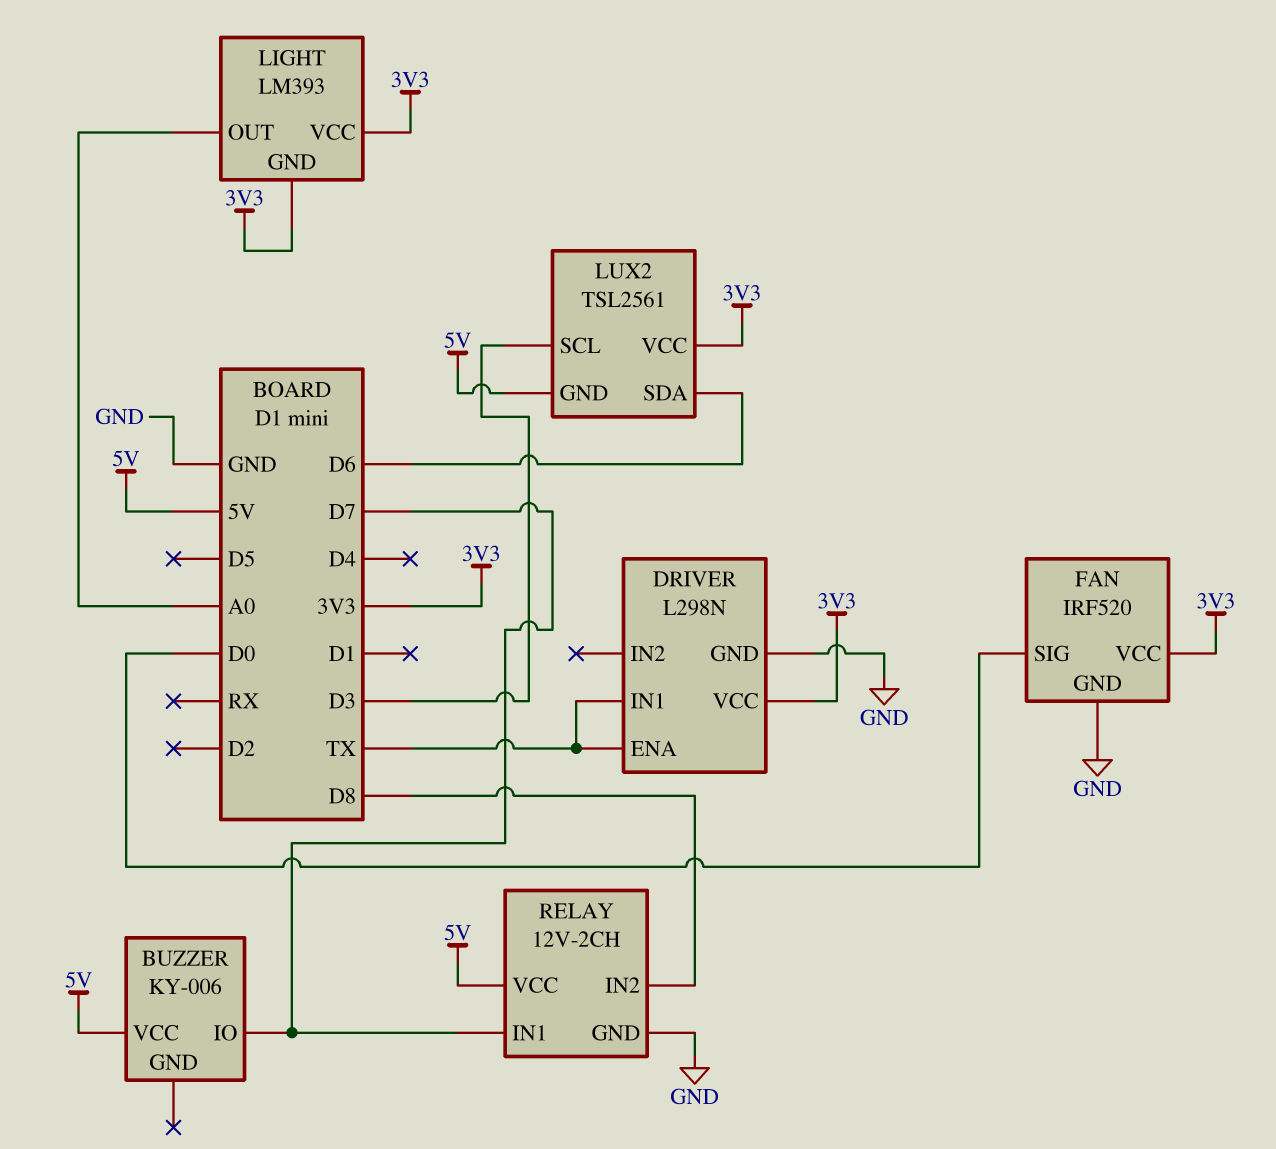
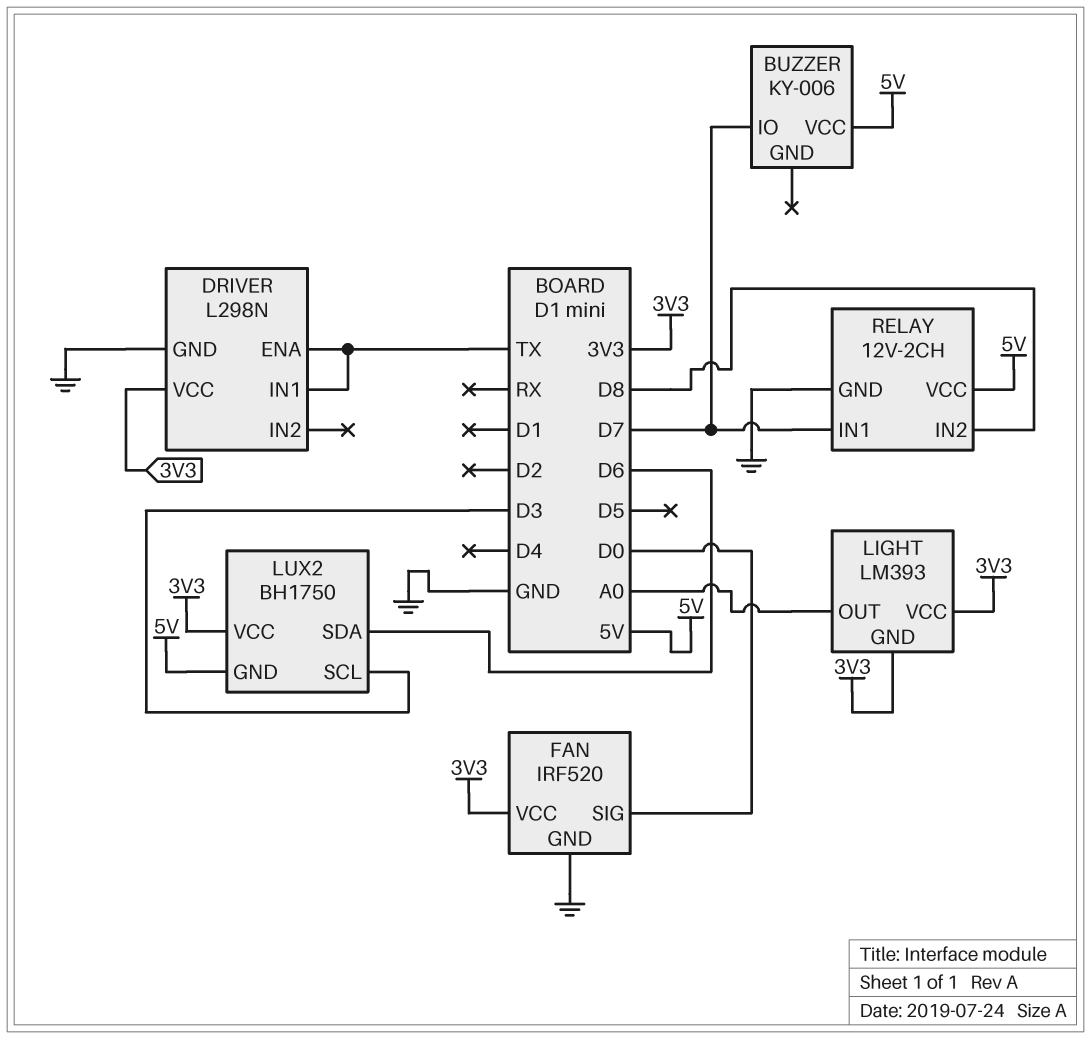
LUX2: TSL2561 -> BH1750

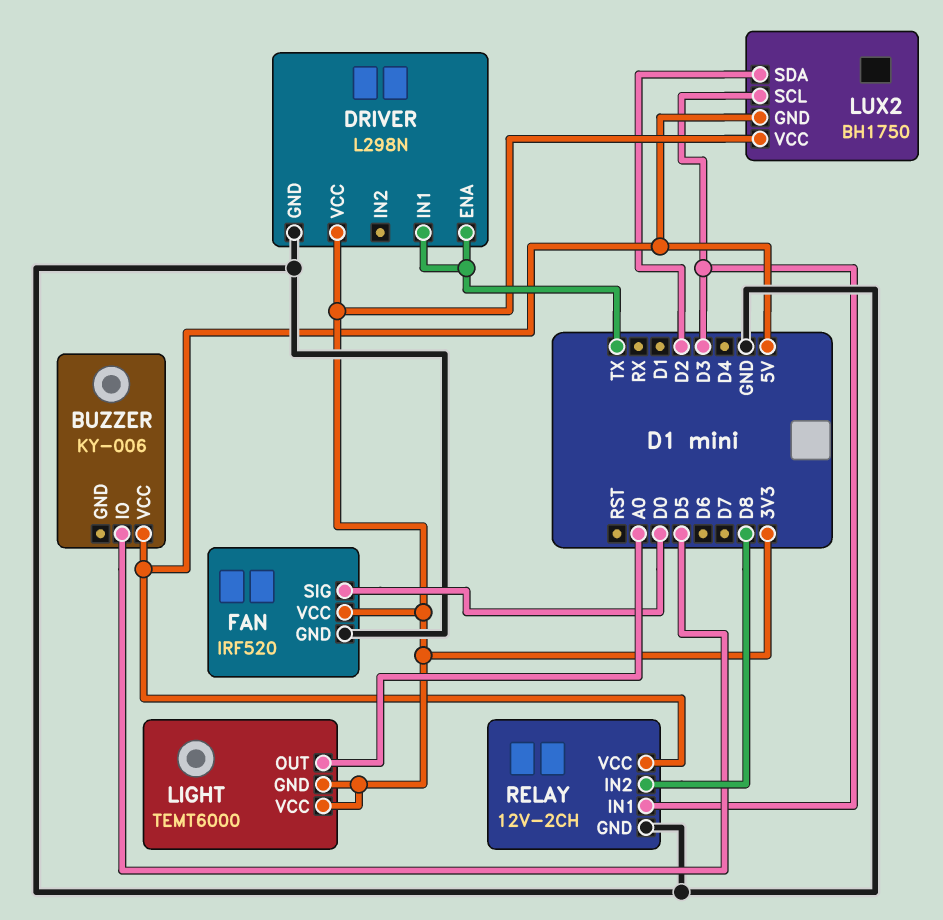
BUZZER pin IO: D7 -> D5
LIGHT: LM393 -> TEMT6000
LUX2 pin SDA: D6 -> D2
RELAY pin IN1: D7 -> D3

